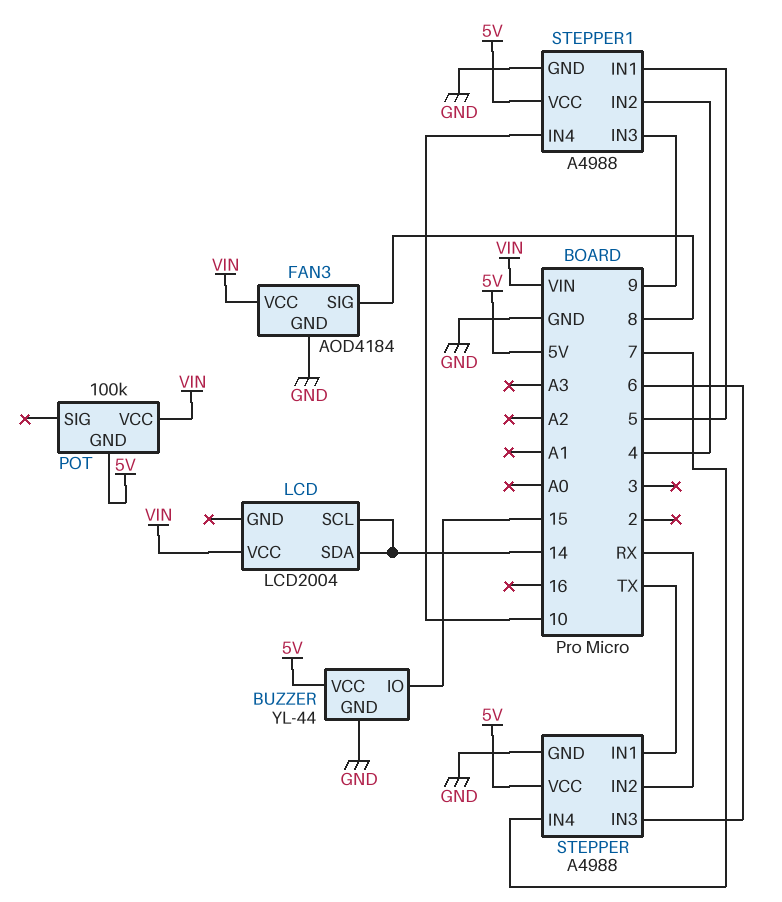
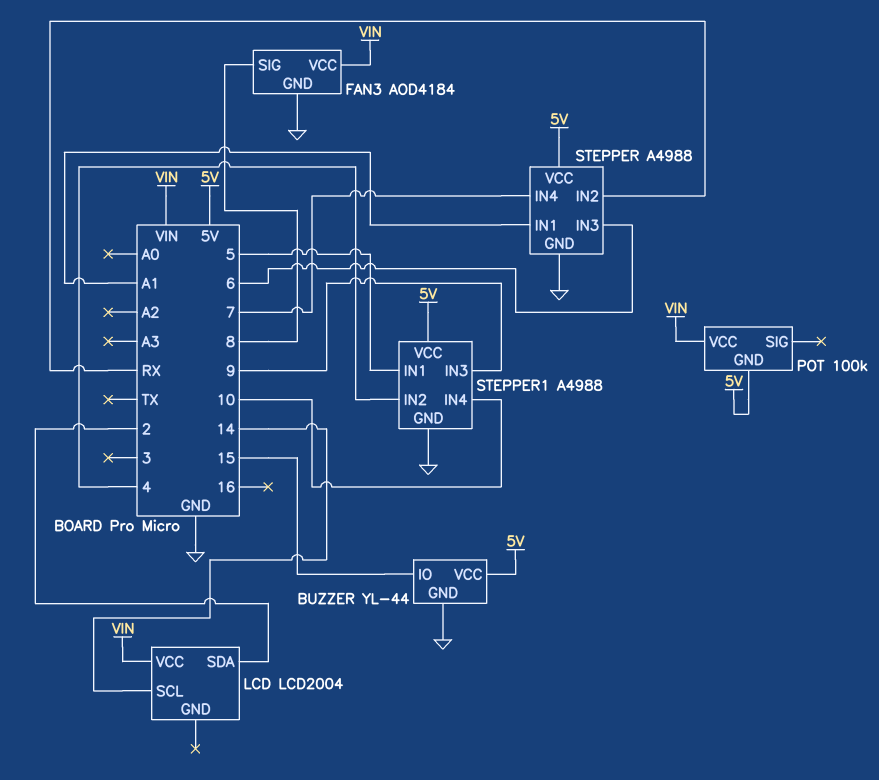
LCD pin SDA: 14 -> 2
STEPPER pin IN1: TX -> A1

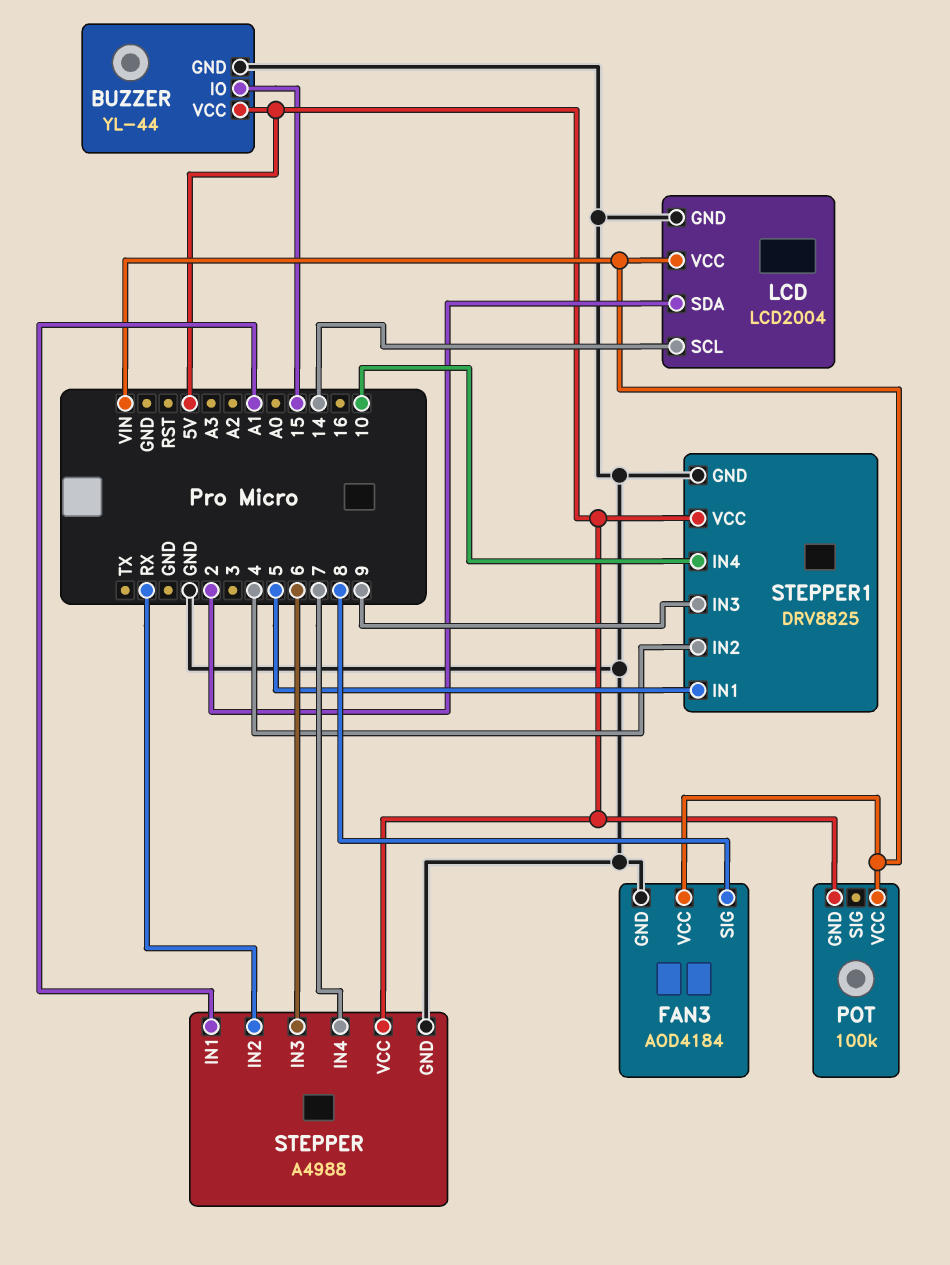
LCD pin GND: none -> GND
STEPPER1: A4988 -> DRV8825

